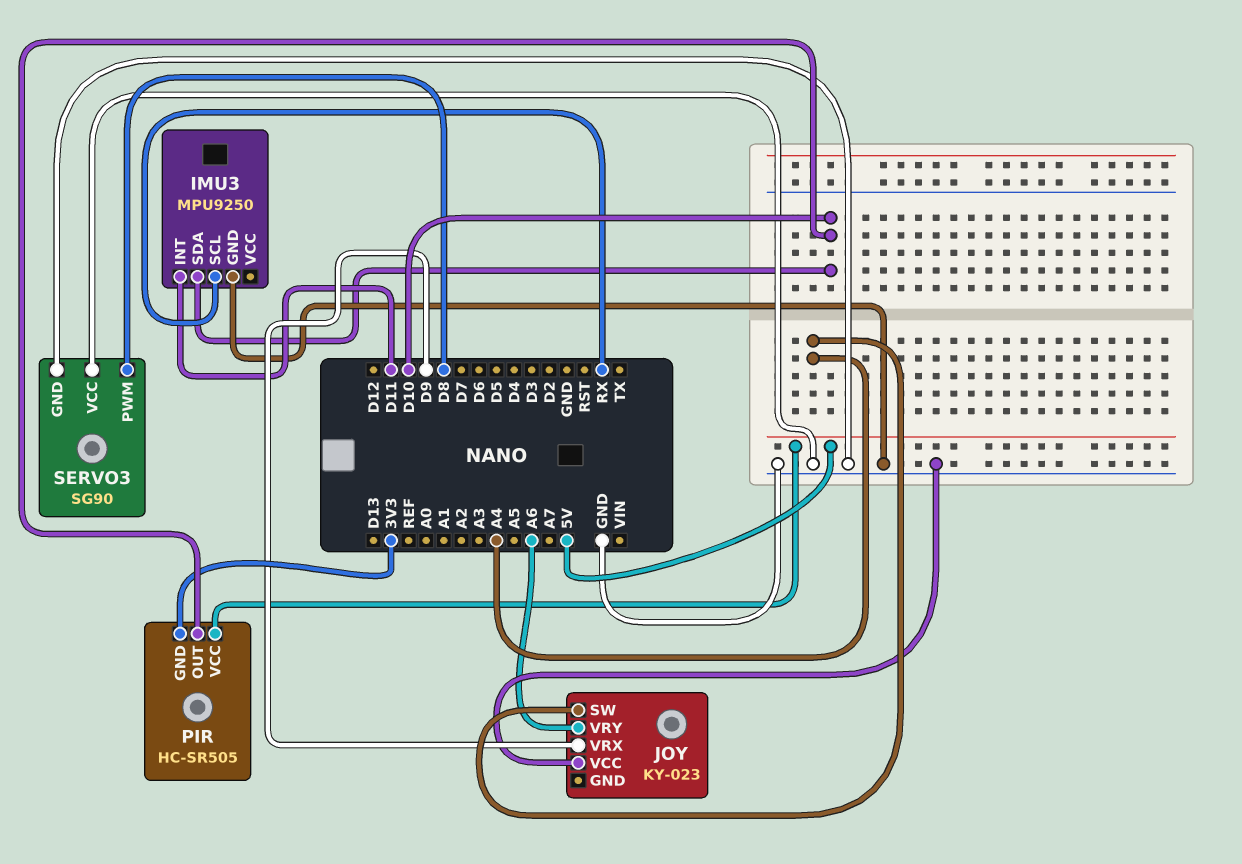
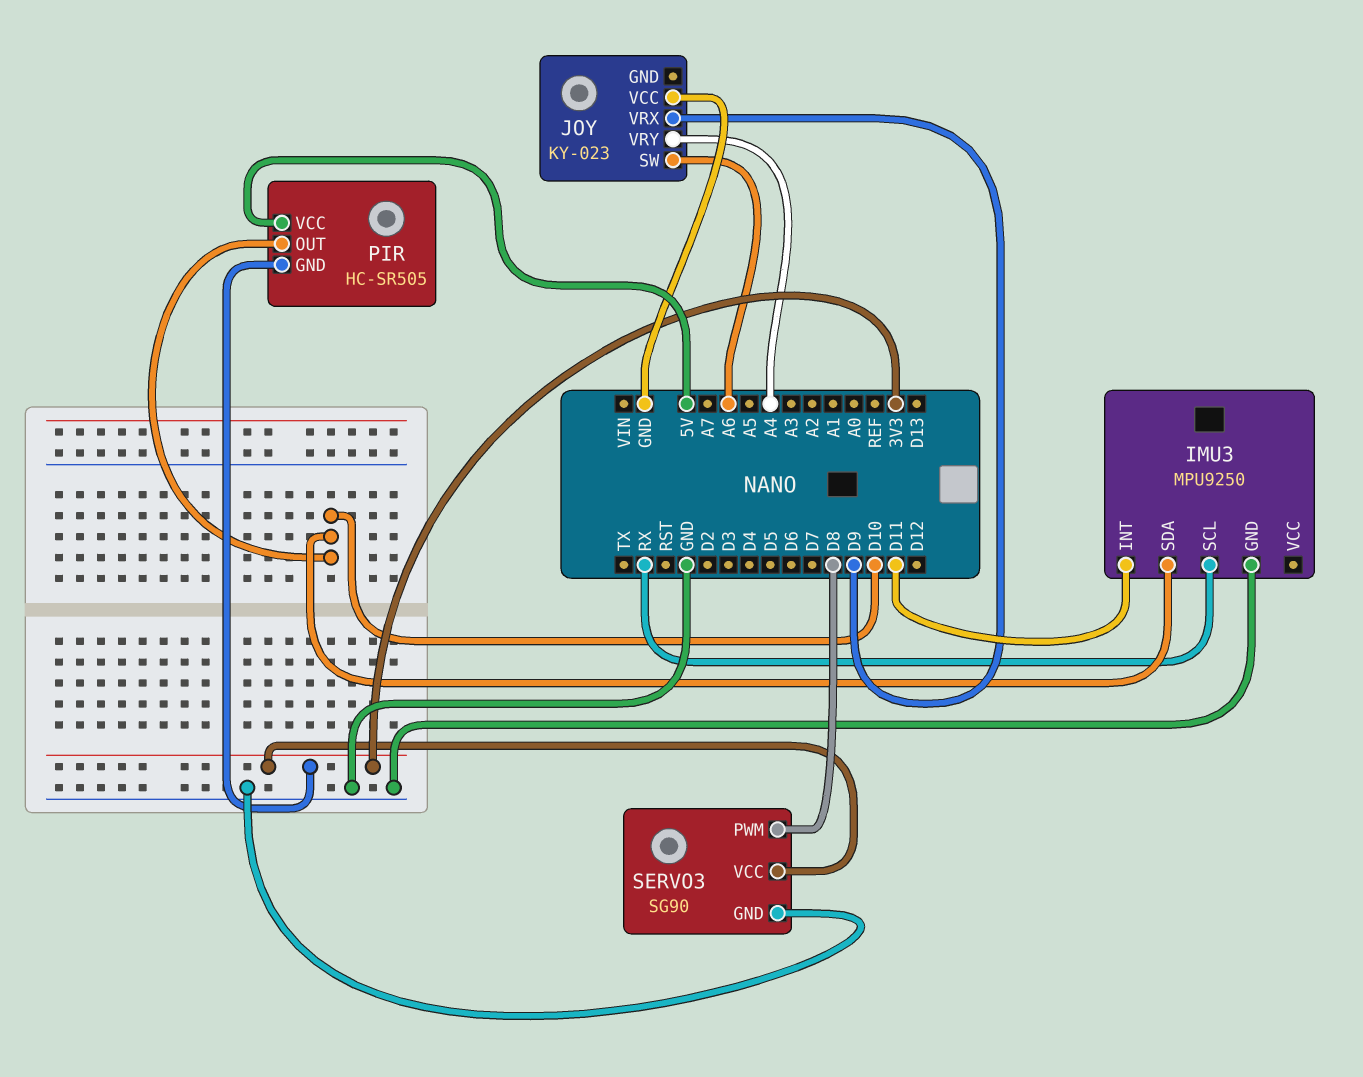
JOY pin SW: A4 -> A6
JOY pin VRY: A6 -> A4
SERVO3 pin VCC: GND -> 3V3

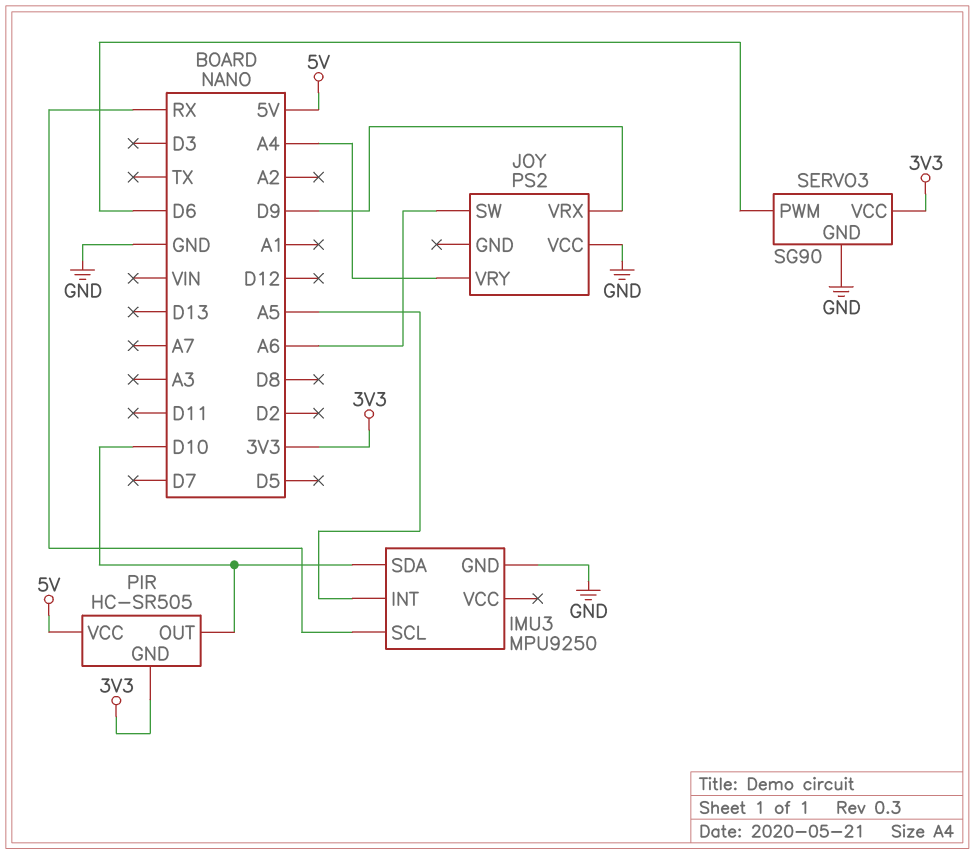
IMU3 pin INT: D11 -> A5
JOY: KY-023 -> PS2
SERVO3 pin PWM: D8 -> D6

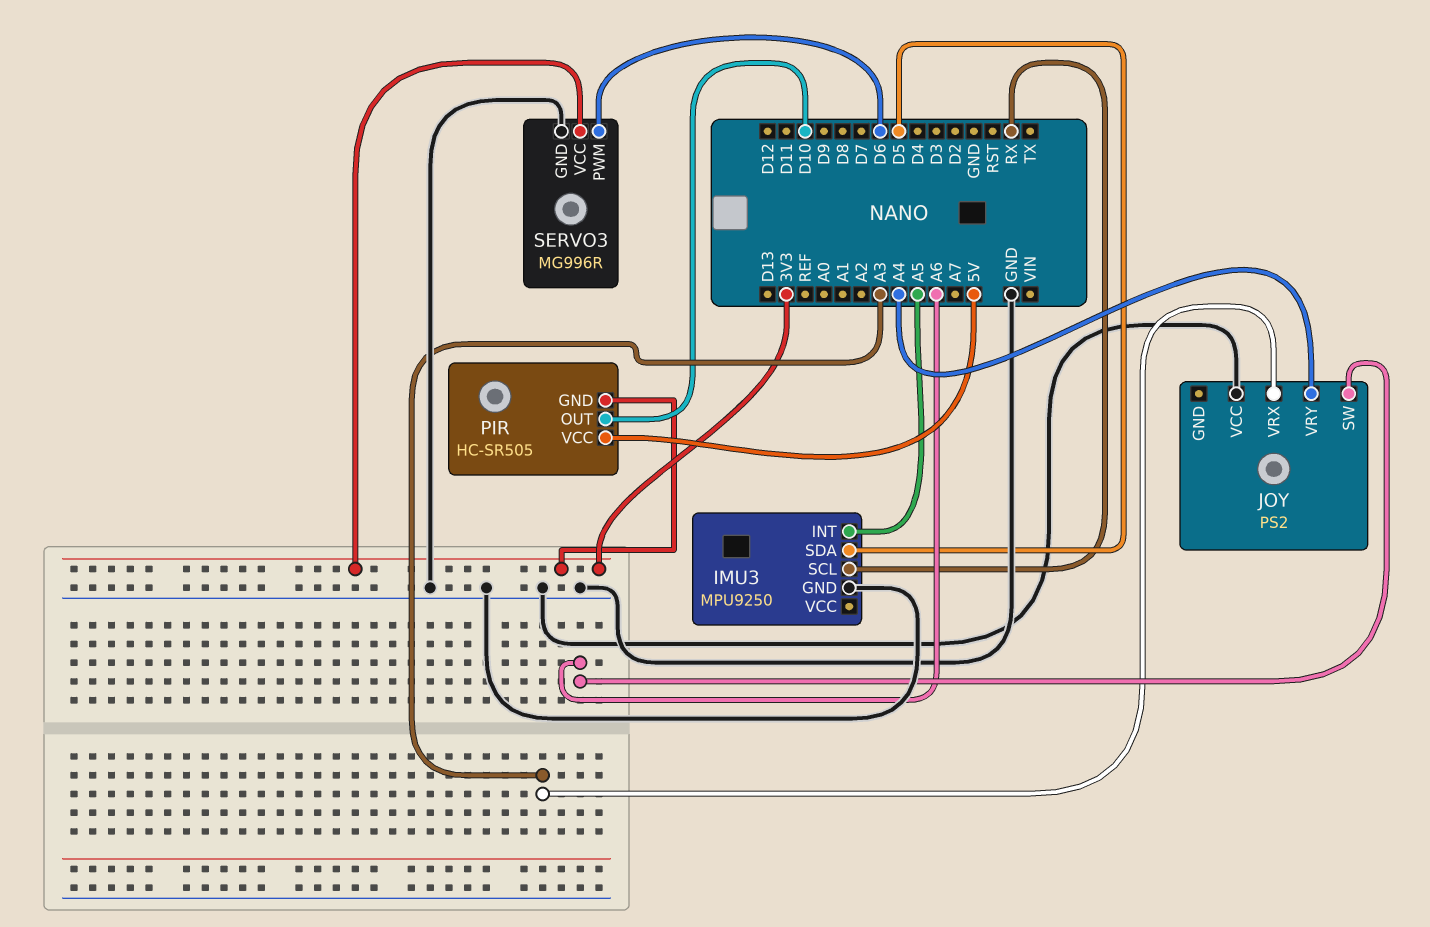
IMU3 pin SDA: D10 -> D5
JOY pin VRX: D9 -> A3
SERVO3: SG90 -> MG996R

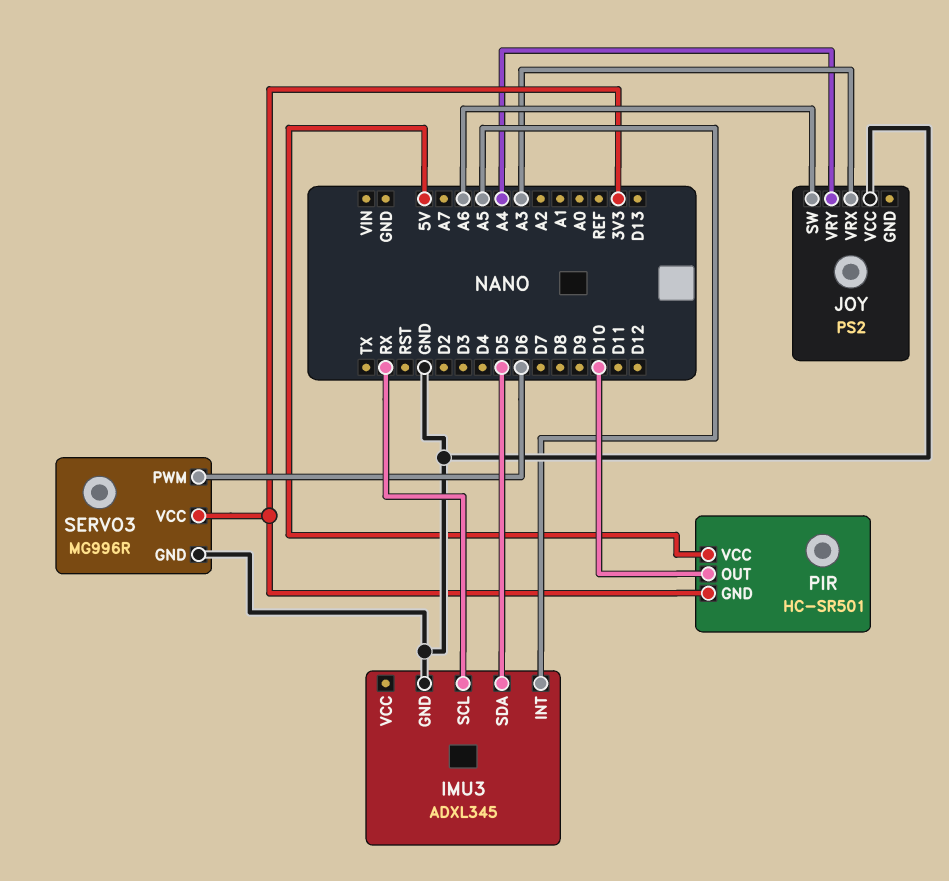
IMU3: MPU9250 -> ADXL345
PIR: HC-SR505 -> HC-SR501

